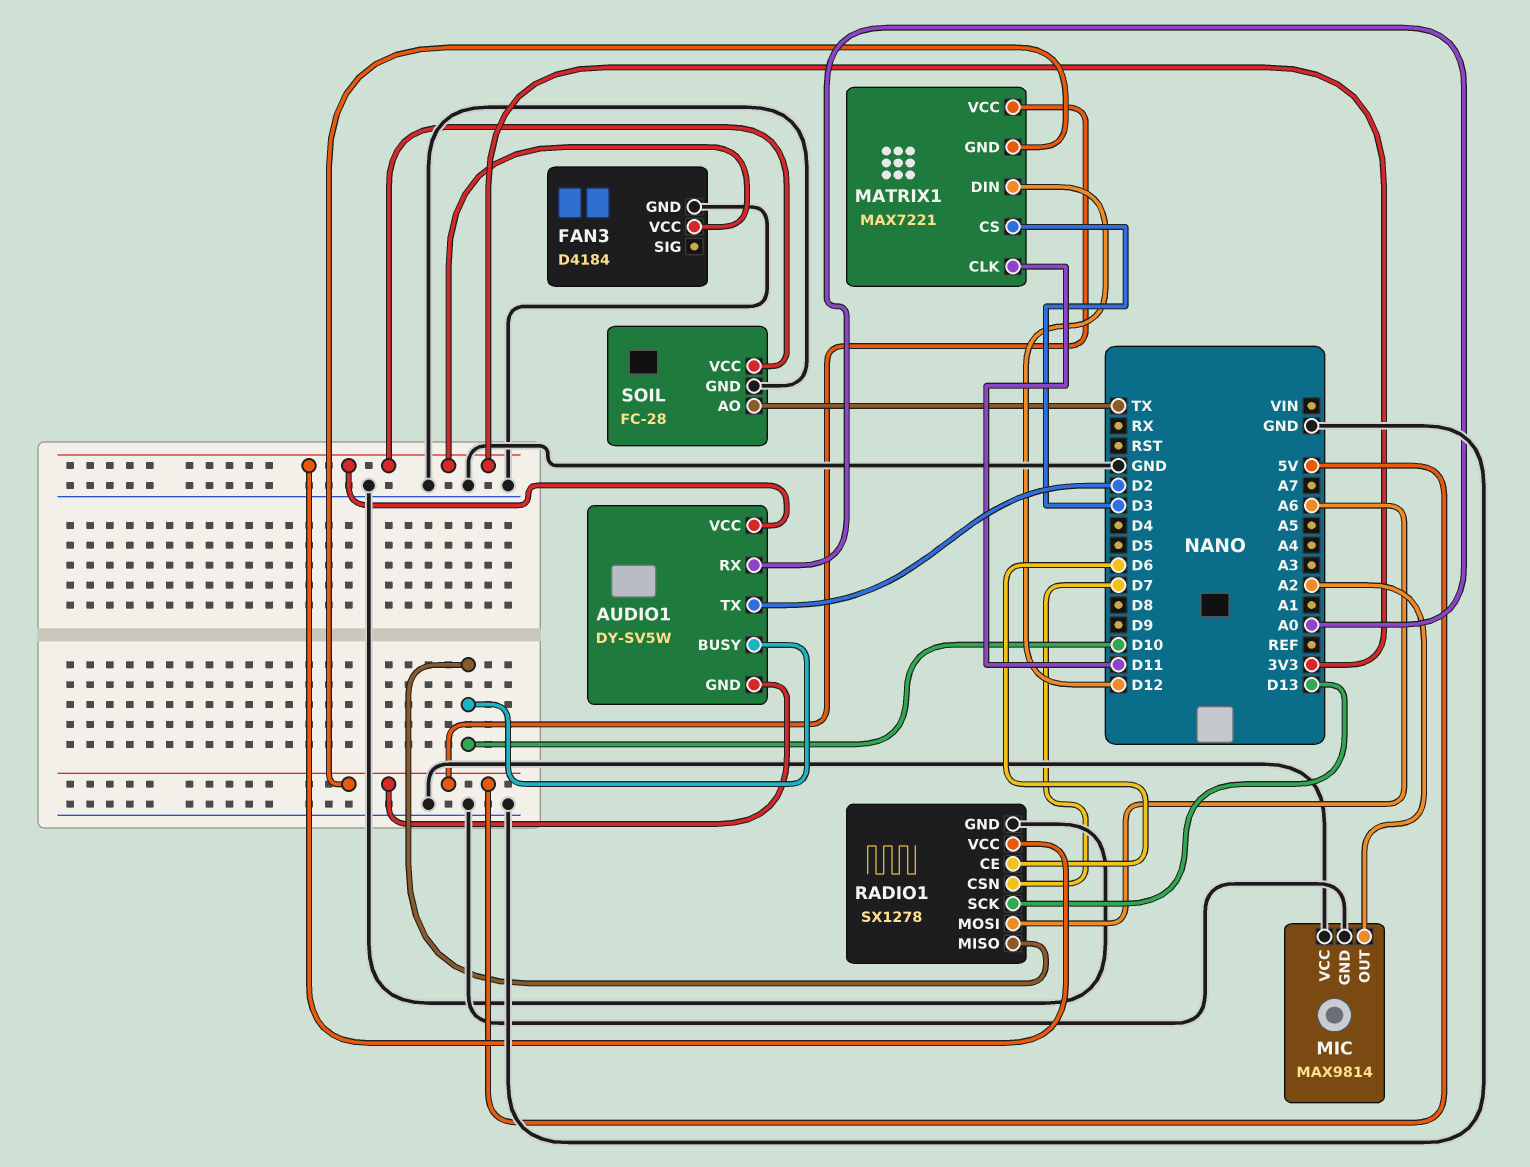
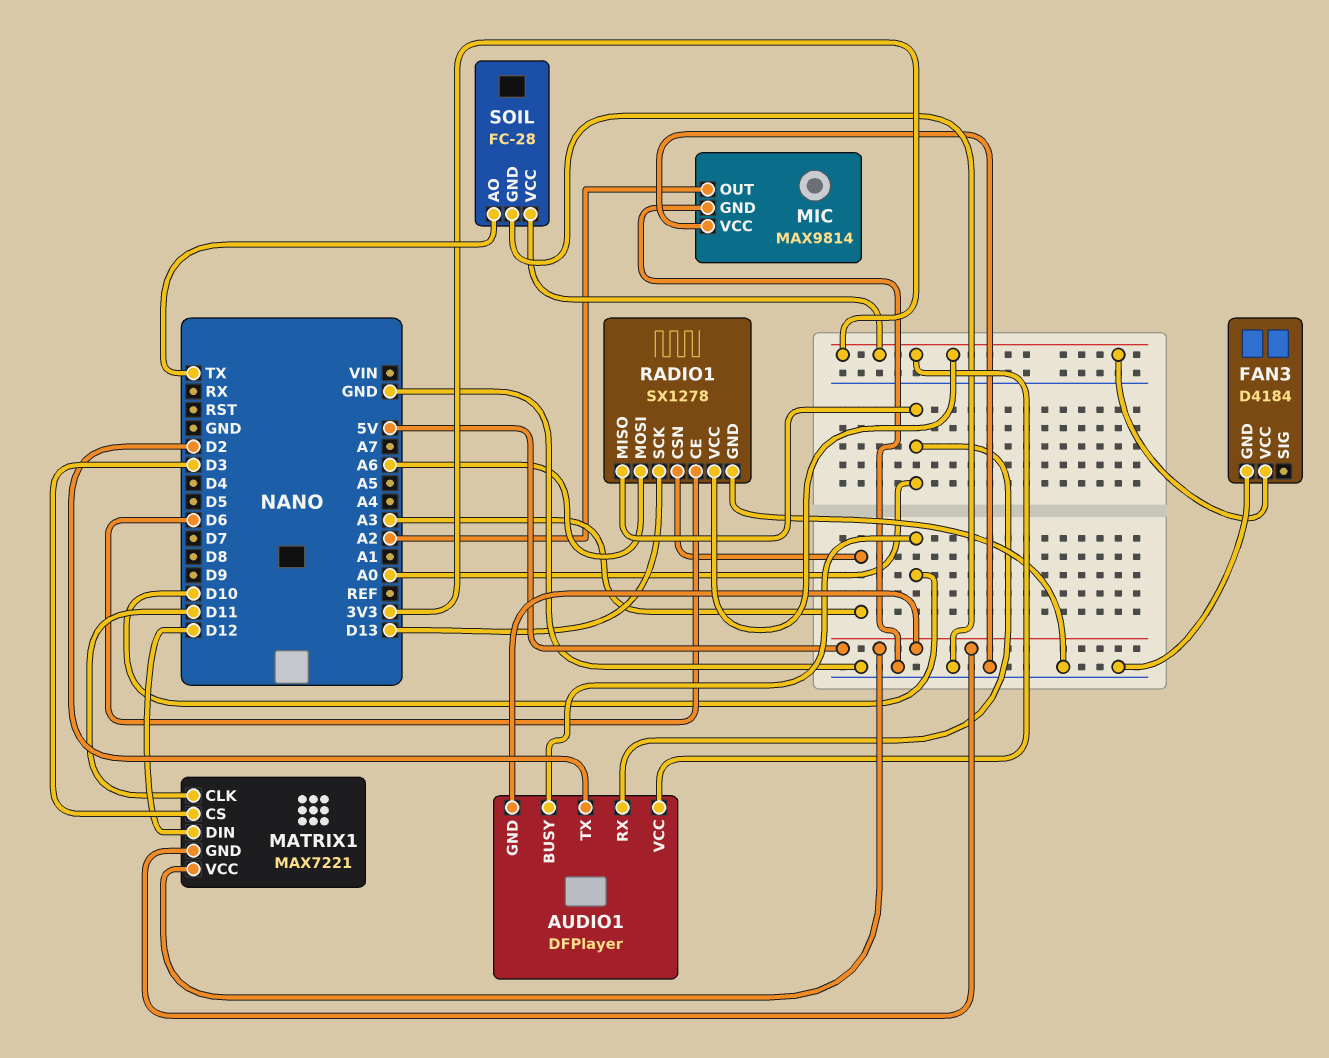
AUDIO1: DY-SV5W -> DFPlayer
RADIO1 pin CSN: D7 -> A3
RADIO1 pin MISO: D10 -> A0

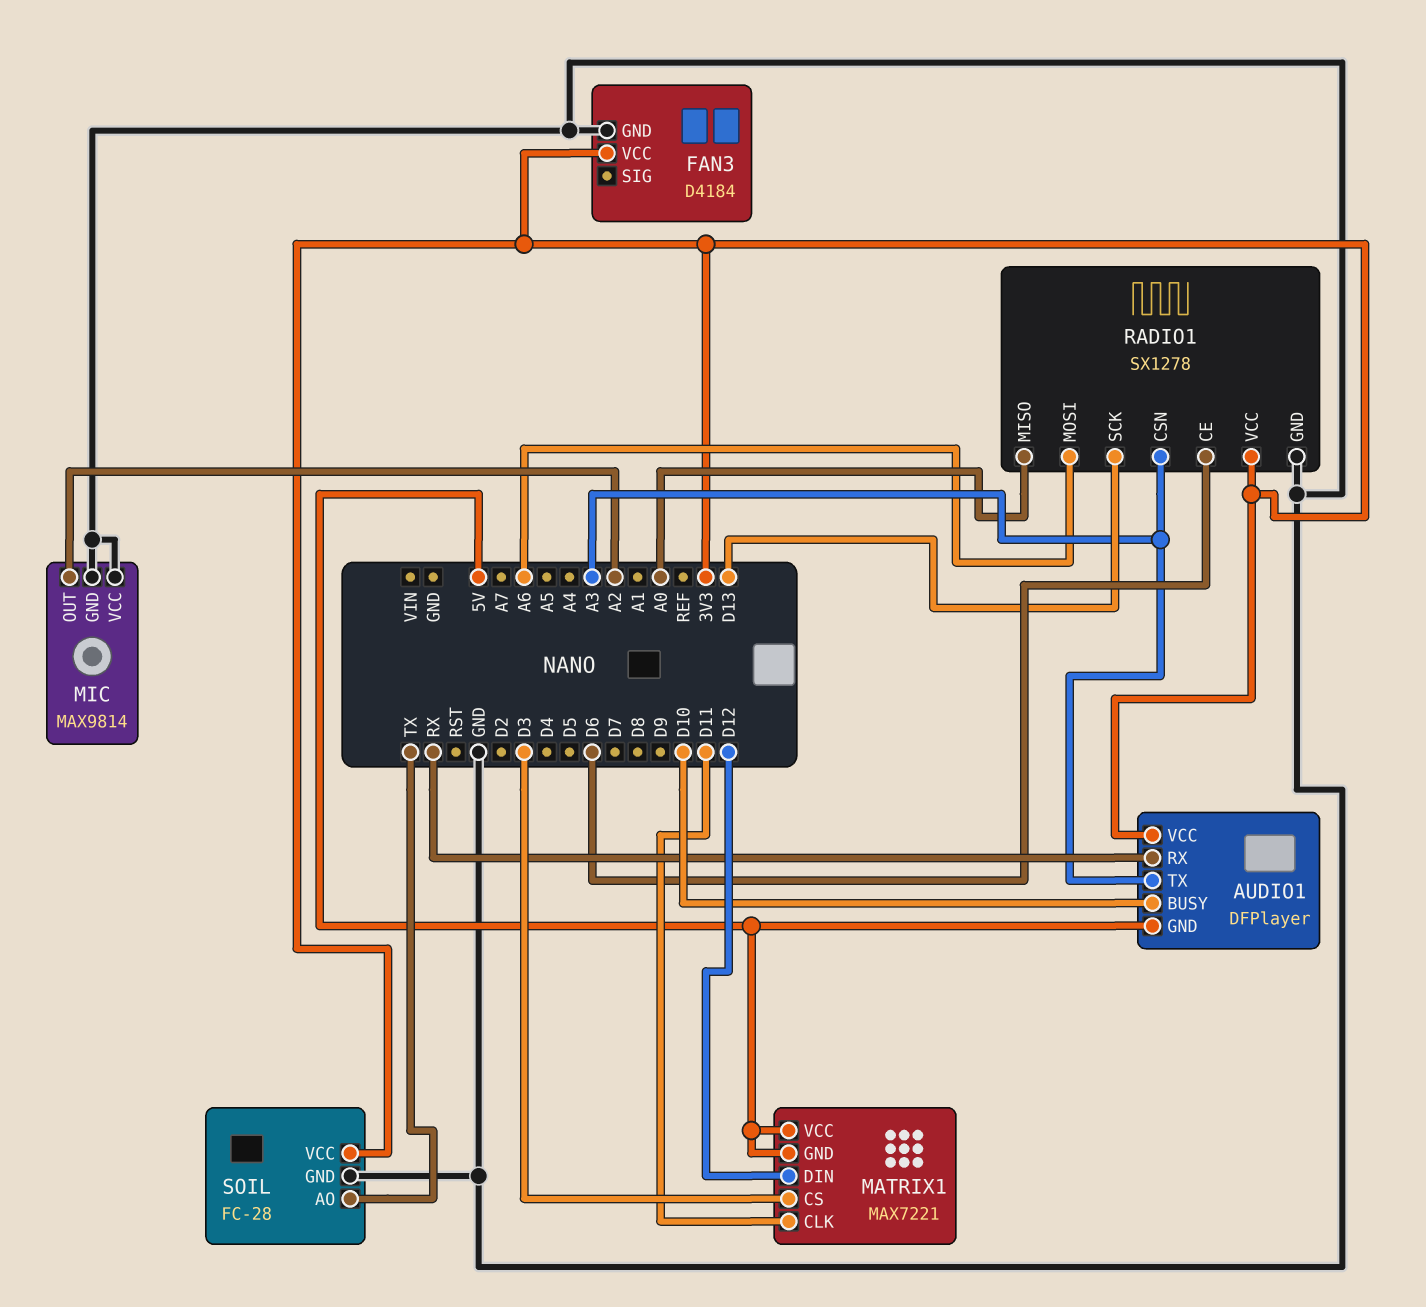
AUDIO1 pin RX: A0 -> RX
AUDIO1 pin TX: D2 -> A3

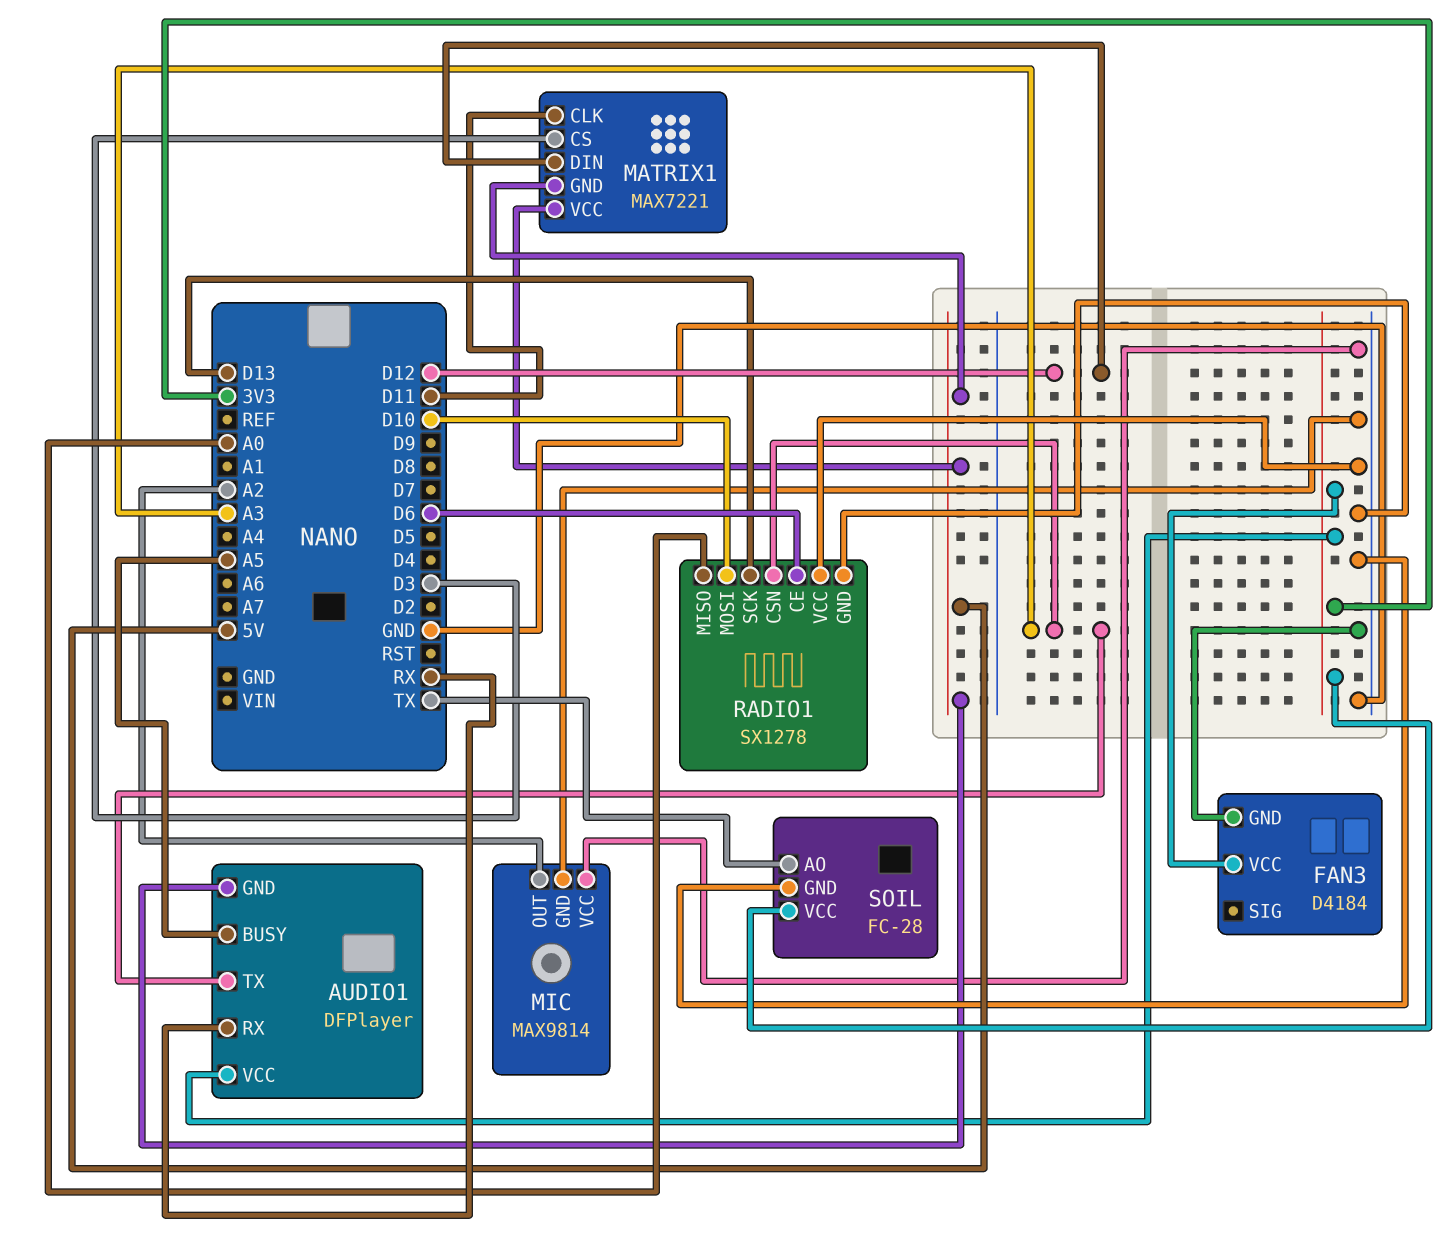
AUDIO1 pin BUSY: D10 -> A5
RADIO1 pin MOSI: A6 -> D10
RADIO1 pin VCC: 3V3 -> GND

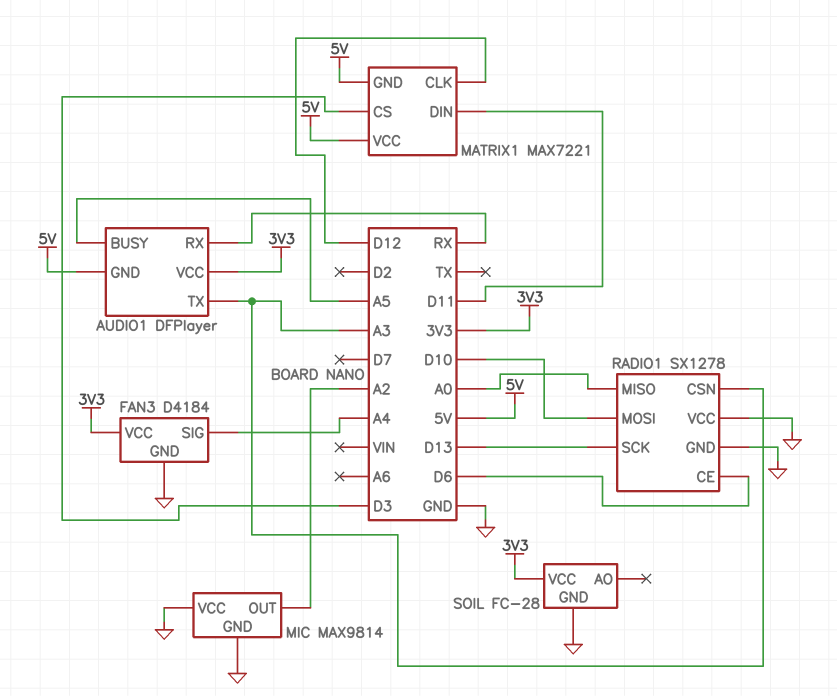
FAN3 pin SIG: none -> A4
MATRIX1 pin CLK: D11 -> D12
MATRIX1 pin DIN: D12 -> D11
SOIL pin AO: TX -> none

